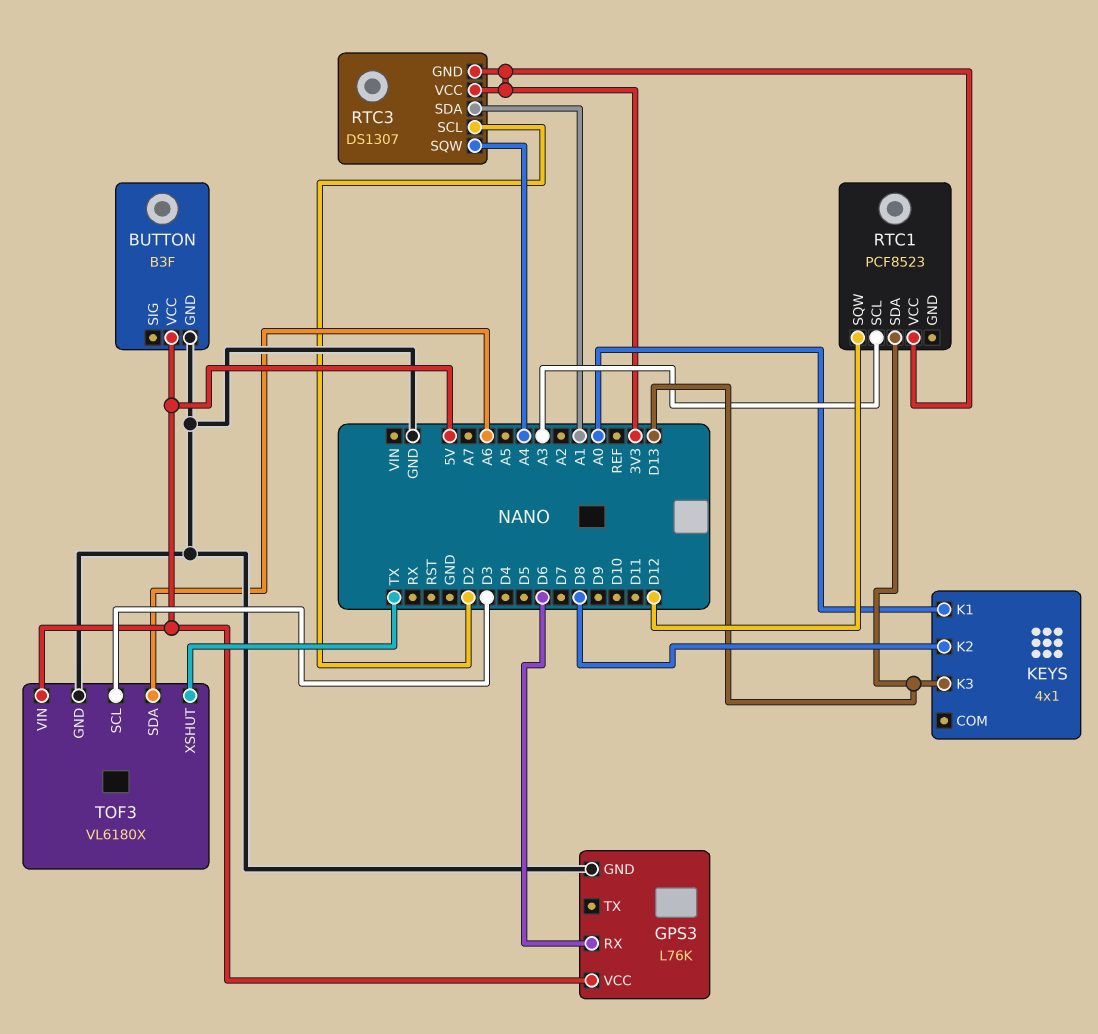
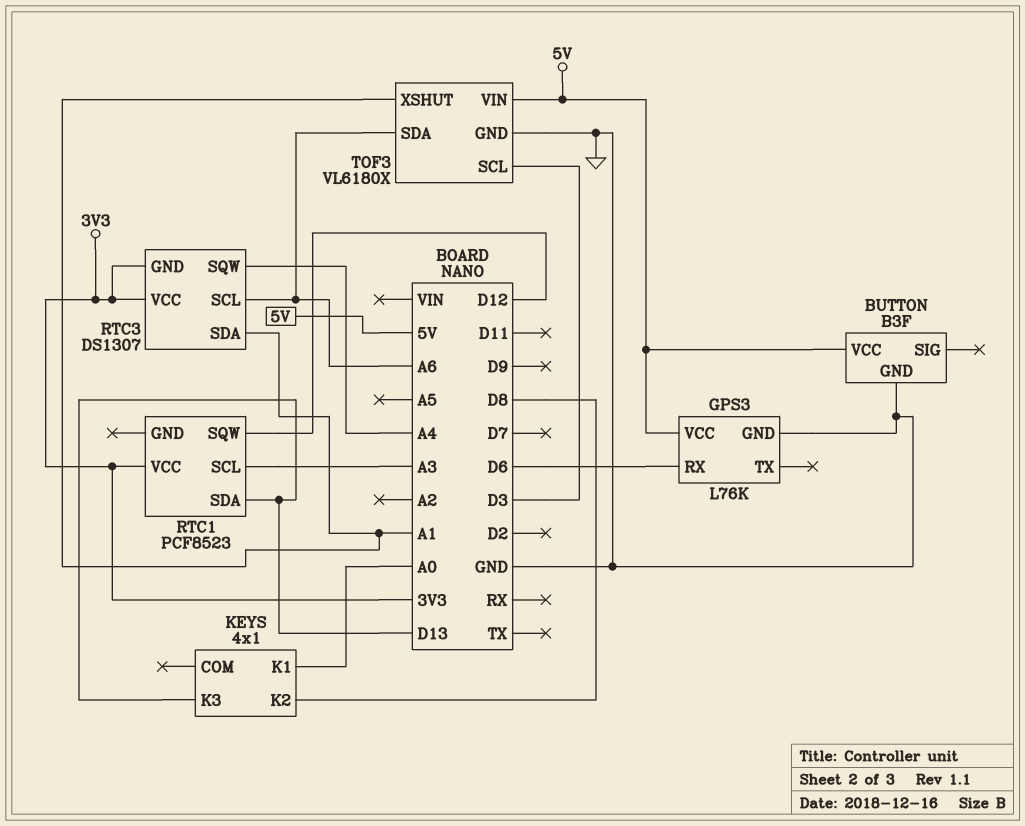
RTC3 pin SCL: D2 -> A6
TOF3 pin XSHUT: TX -> A1

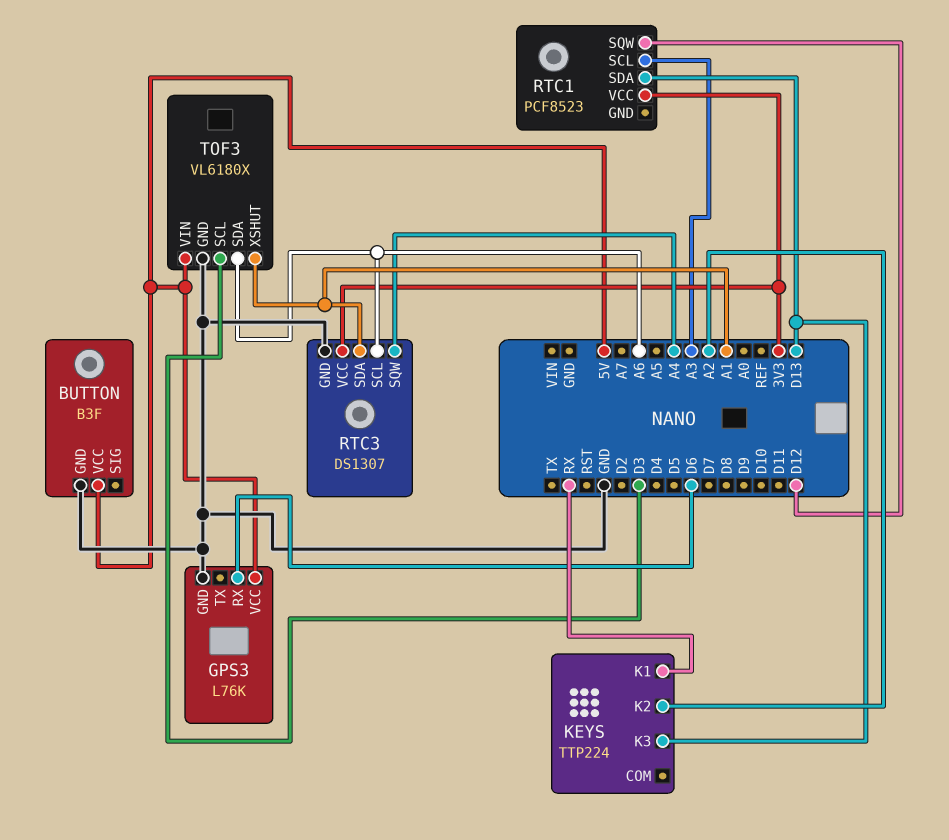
KEYS: 4x1 -> TTP224
KEYS pin K1: A0 -> RX
KEYS pin K2: D8 -> A2
RTC3 pin GND: 3V3 -> GND

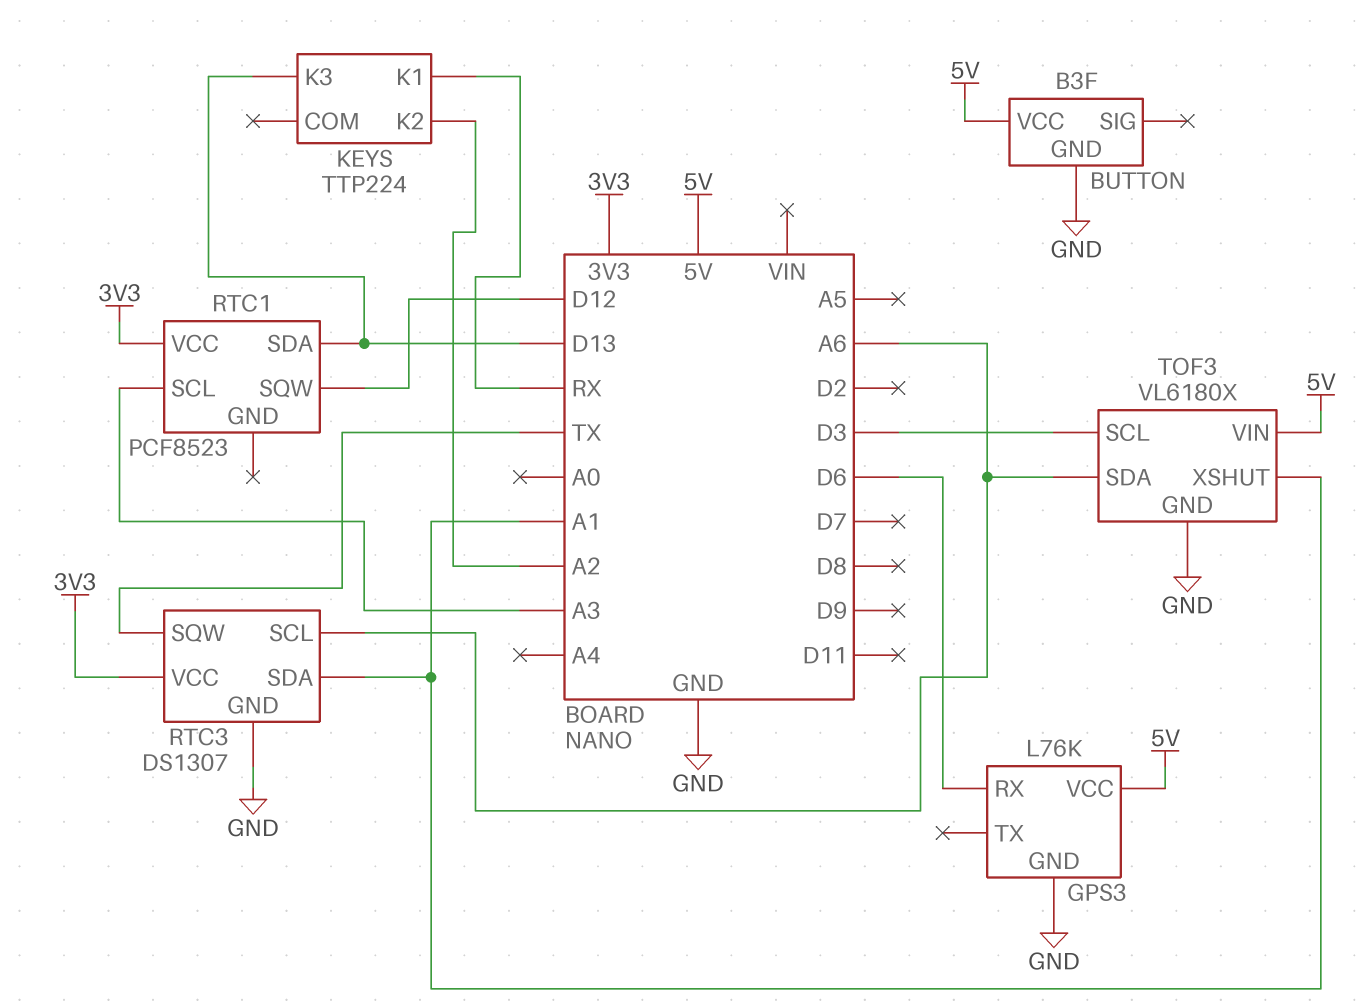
RTC3 pin SQW: A4 -> TX

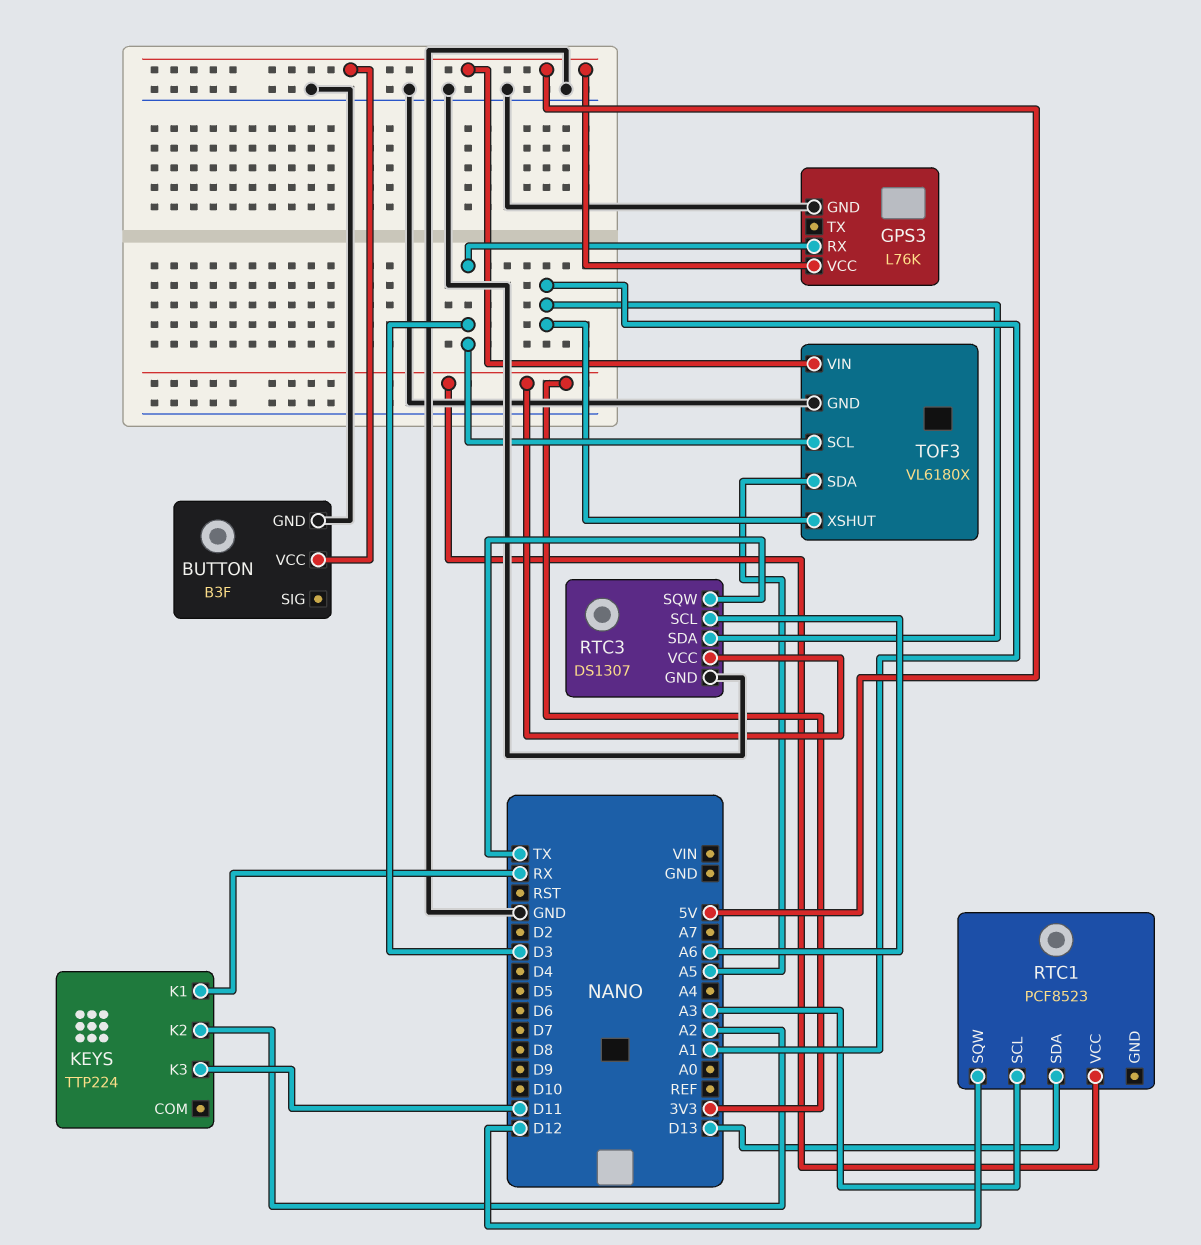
GPS3 pin RX: D6 -> D3
KEYS pin K3: D13 -> D11
TOF3 pin SDA: A6 -> A5

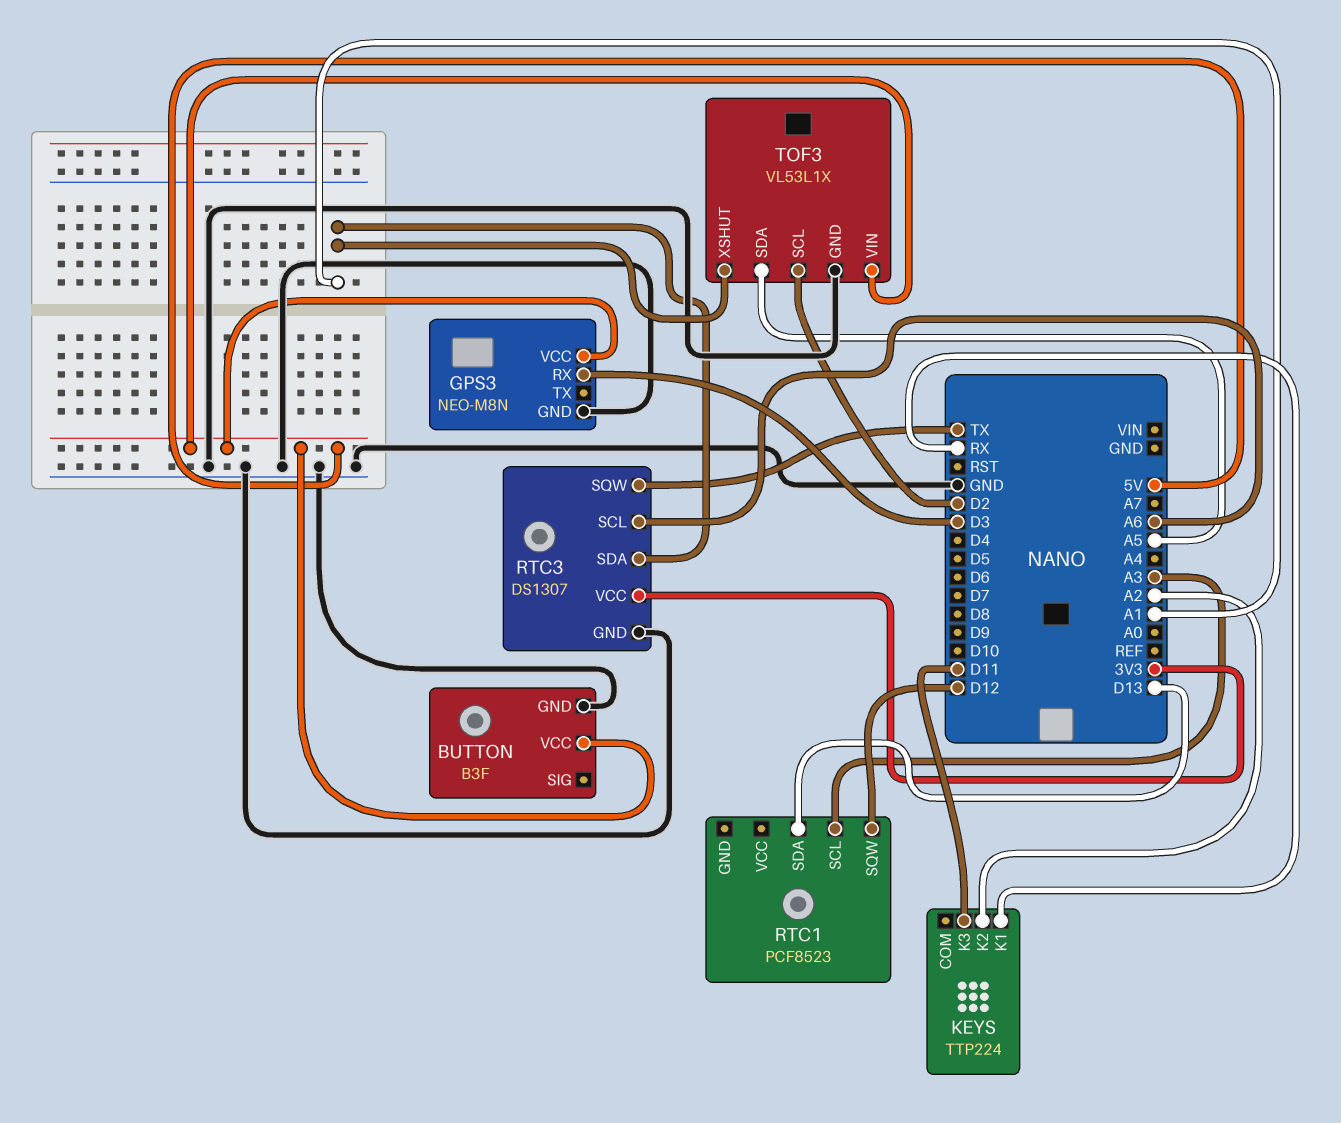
GPS3: L76K -> NEO-M8N
RTC1 pin VCC: 3V3 -> none
TOF3: VL6180X -> VL53L1X
TOF3 pin SCL: D3 -> D2

